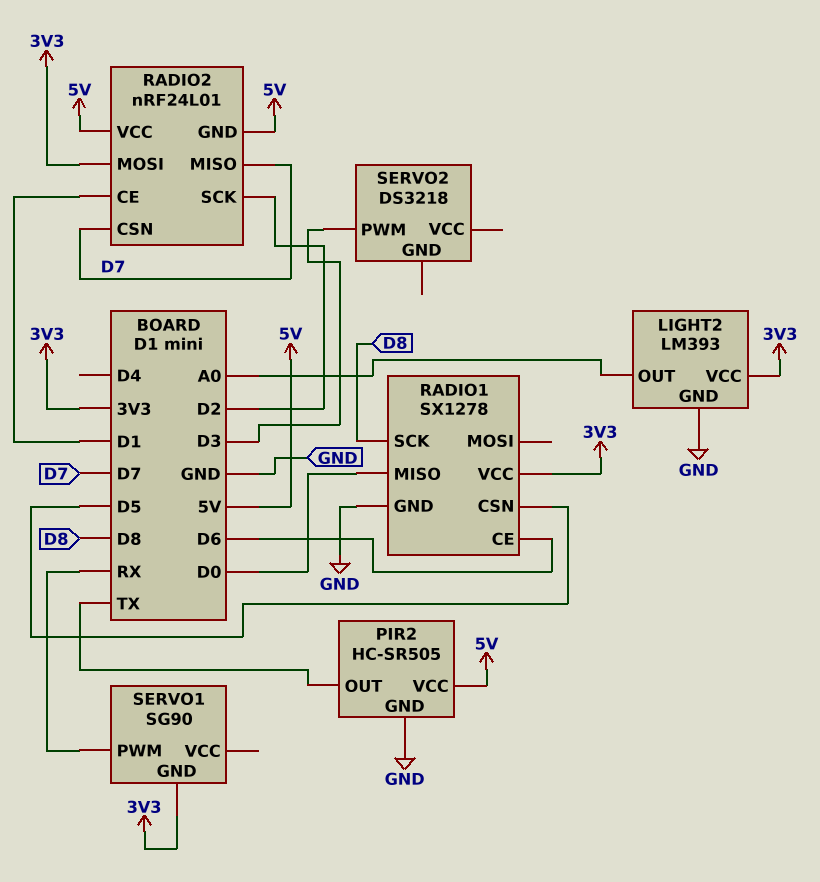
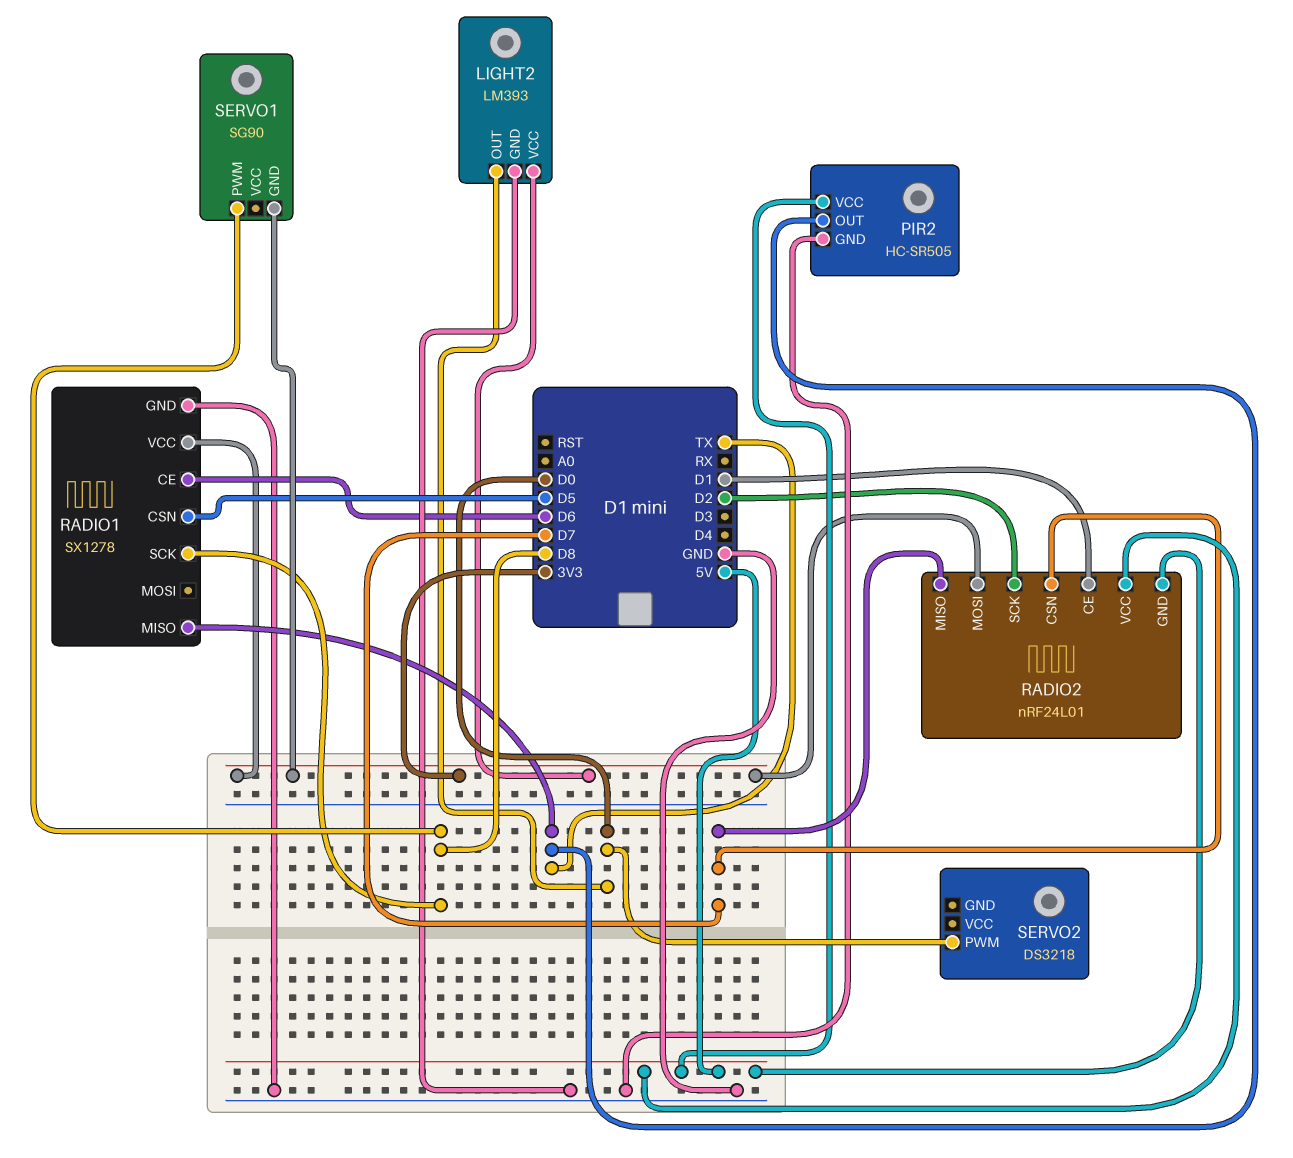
LIGHT2 pin OUT: A0 -> D0
RADIO1 pin MISO: D0 -> TX
SERVO1 pin PWM: RX -> D8
SERVO2 pin PWM: D3 -> D0

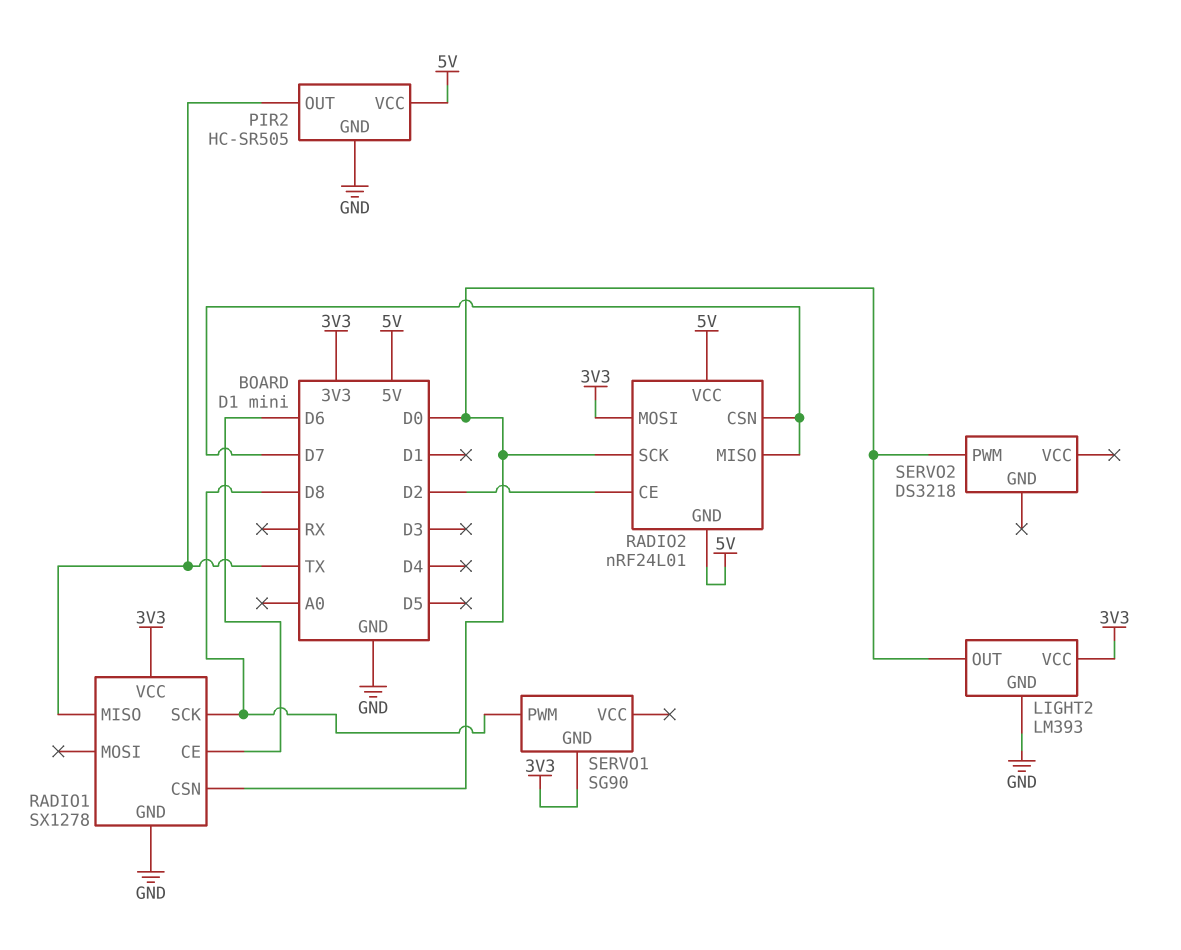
RADIO1 pin CSN: D5 -> D0
RADIO2 pin CE: D1 -> D2
RADIO2 pin SCK: D2 -> D0

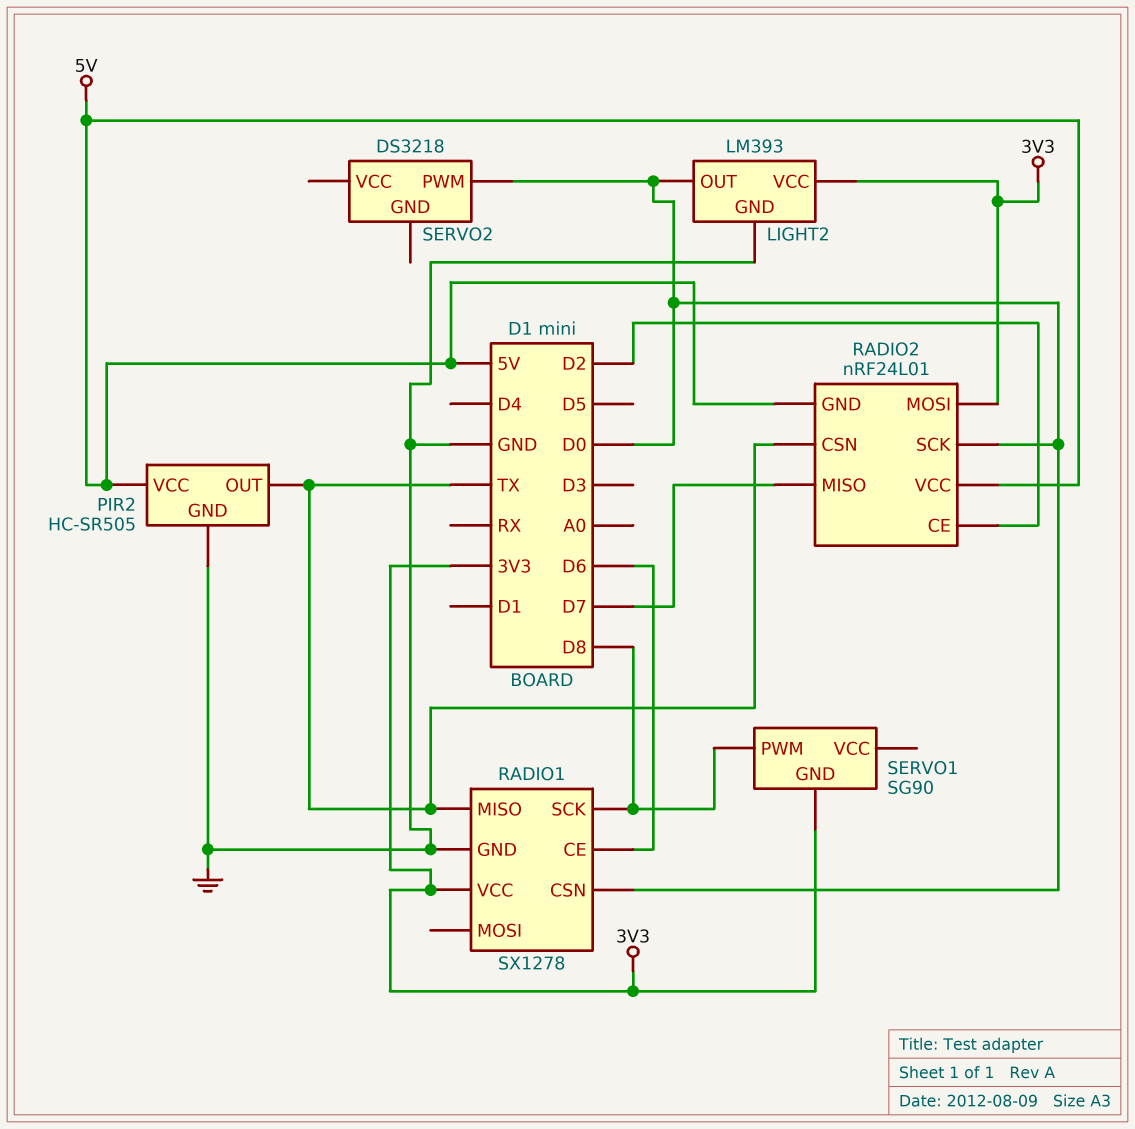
RADIO2 pin CSN: D7 -> TX

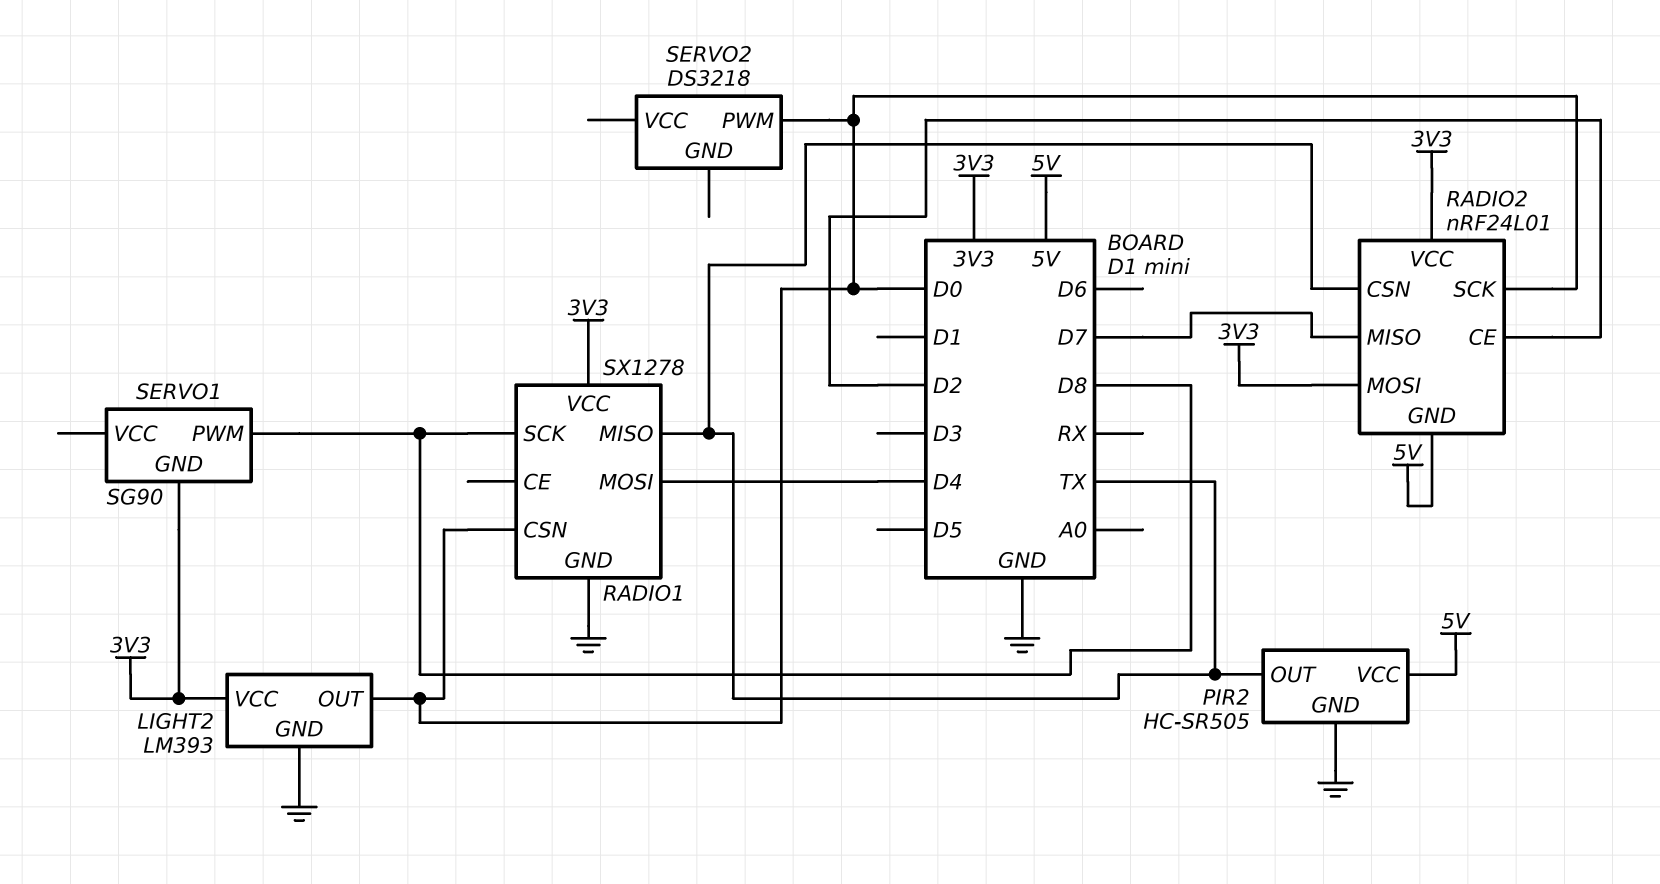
RADIO1 pin CE: D6 -> none
RADIO1 pin MOSI: none -> D4
RADIO2 pin VCC: 5V -> 3V3

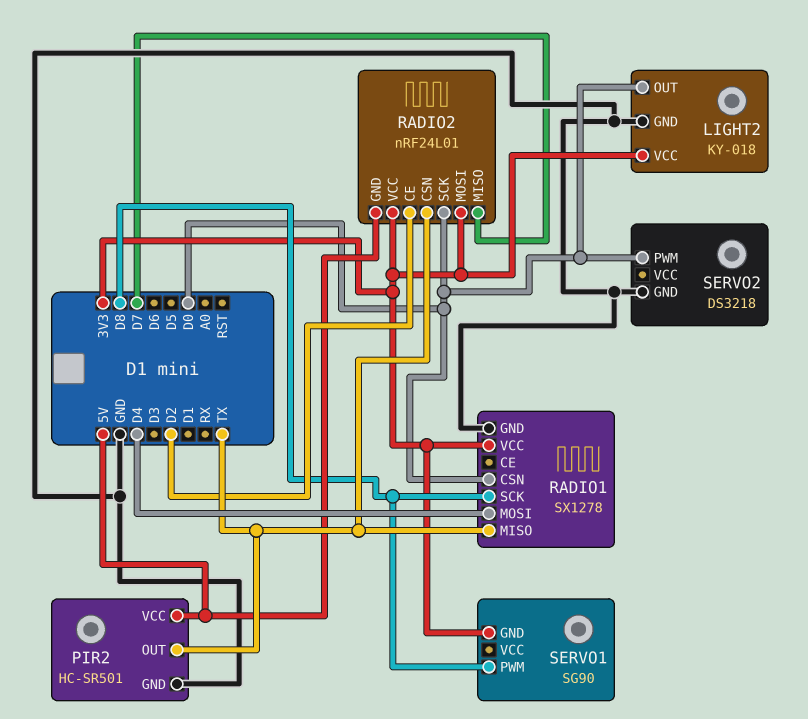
LIGHT2: LM393 -> KY-018
PIR2: HC-SR505 -> HC-SR501
SERVO2 pin GND: none -> GND

